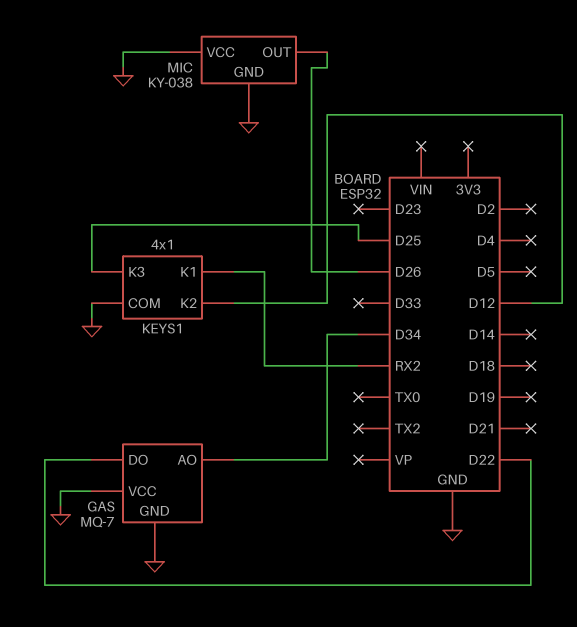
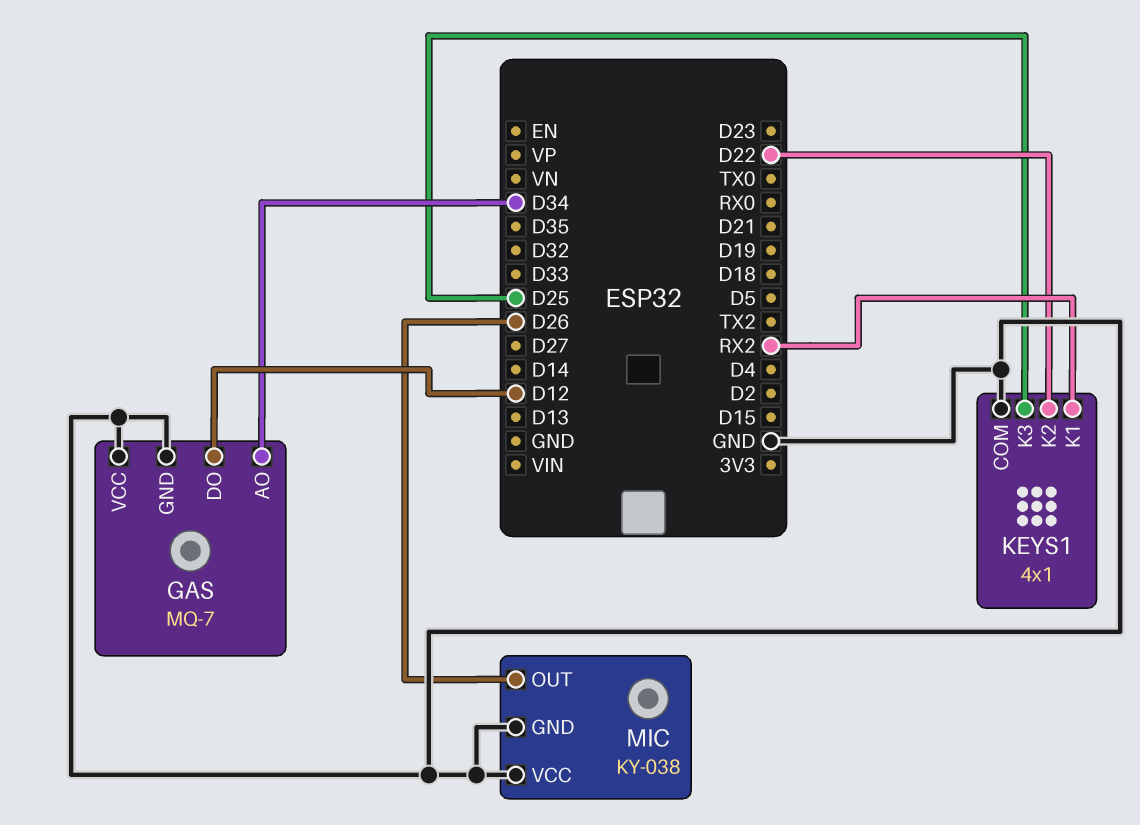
GAS pin DO: D22 -> D12
KEYS1 pin K2: D12 -> D22

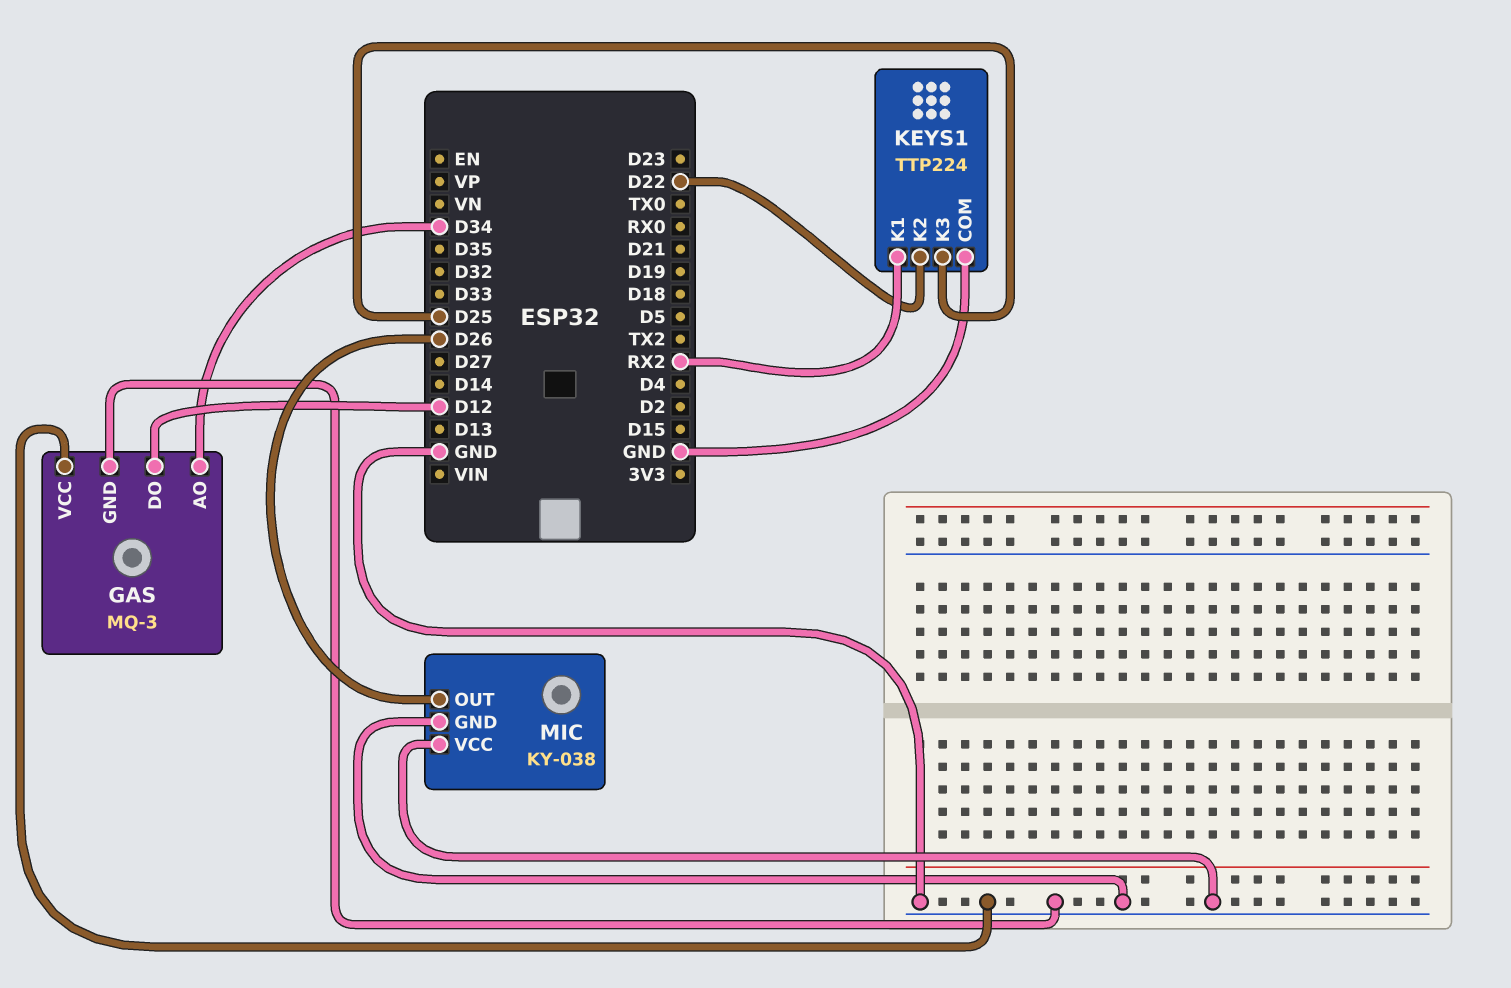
GAS: MQ-7 -> MQ-3
KEYS1: 4x1 -> TTP224

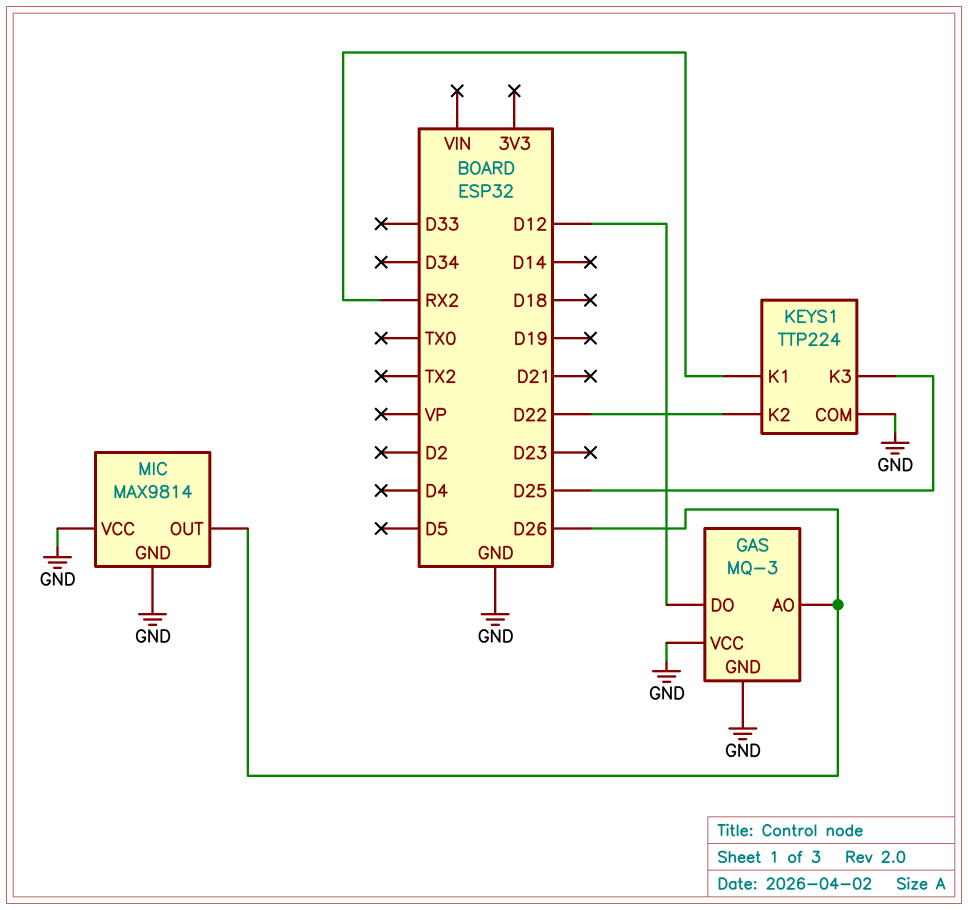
GAS pin AO: D34 -> D26
MIC: KY-038 -> MAX9814

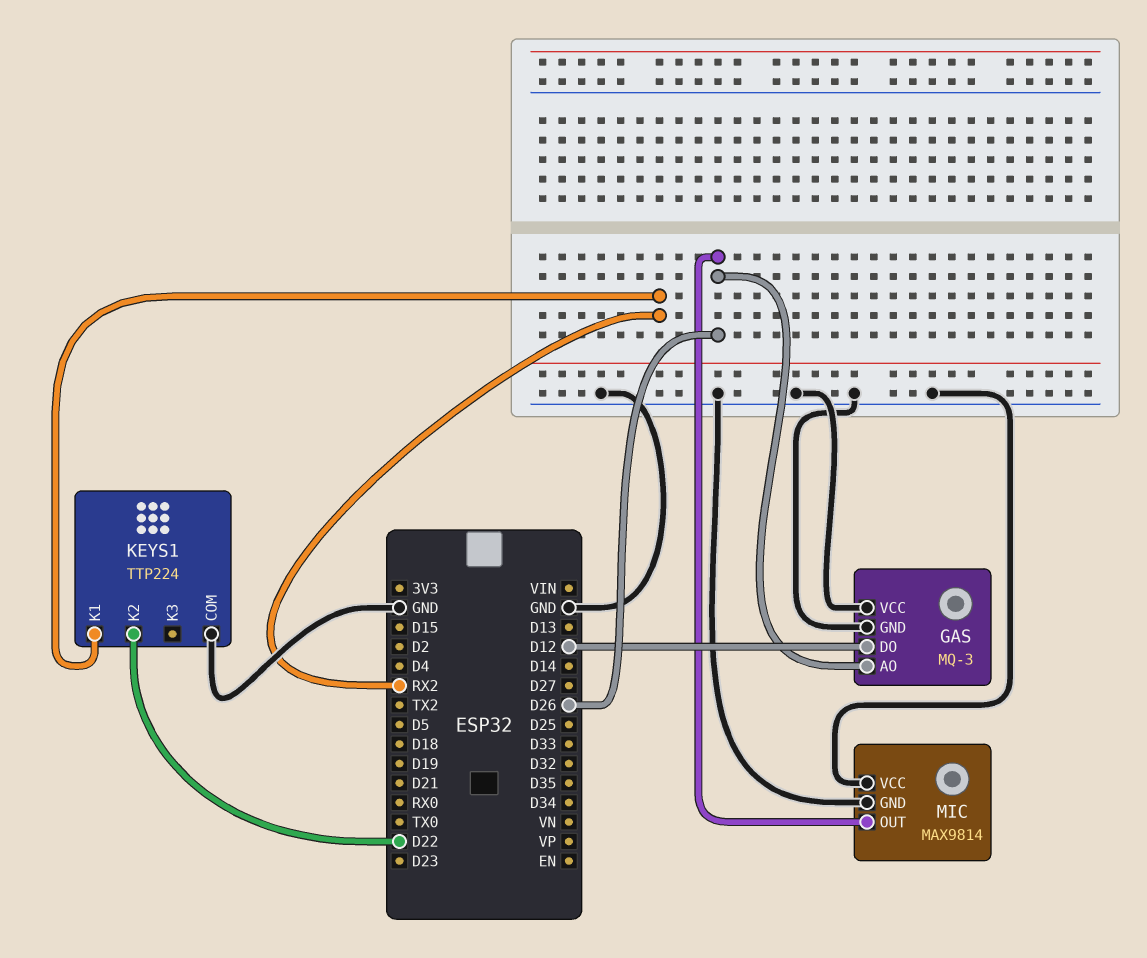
KEYS1 pin K3: D25 -> none

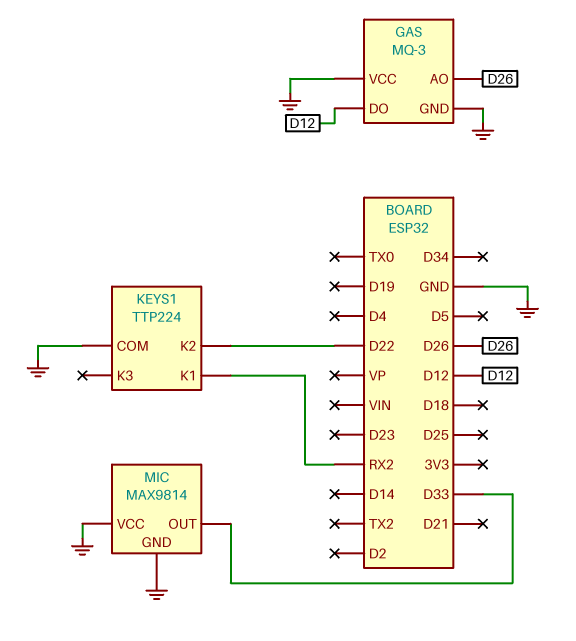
MIC pin OUT: D26 -> D33

